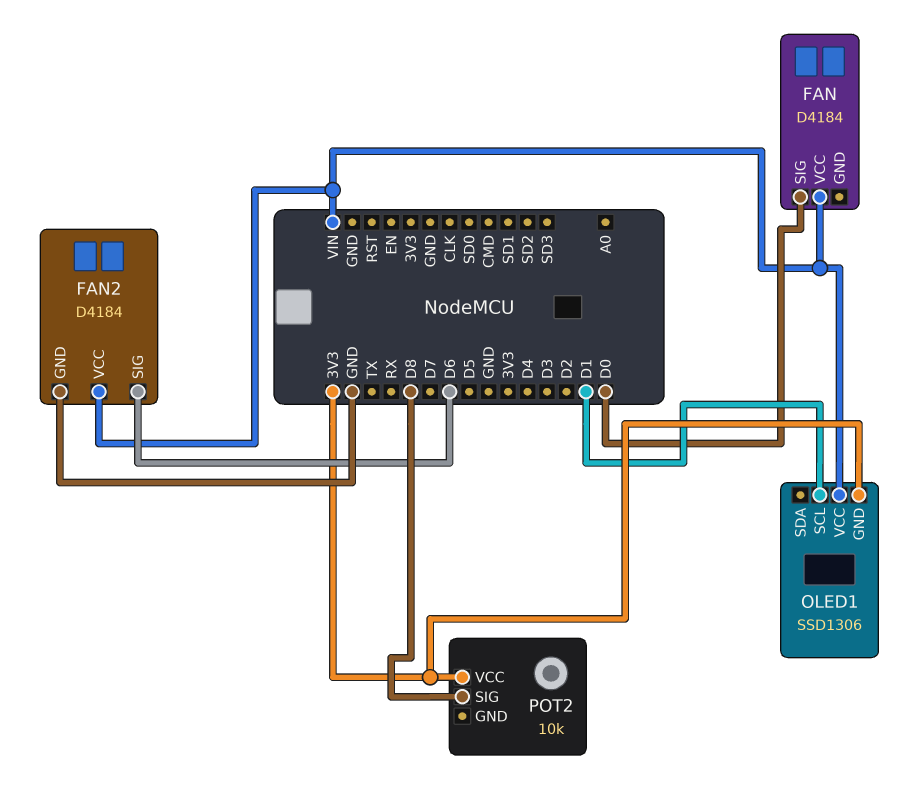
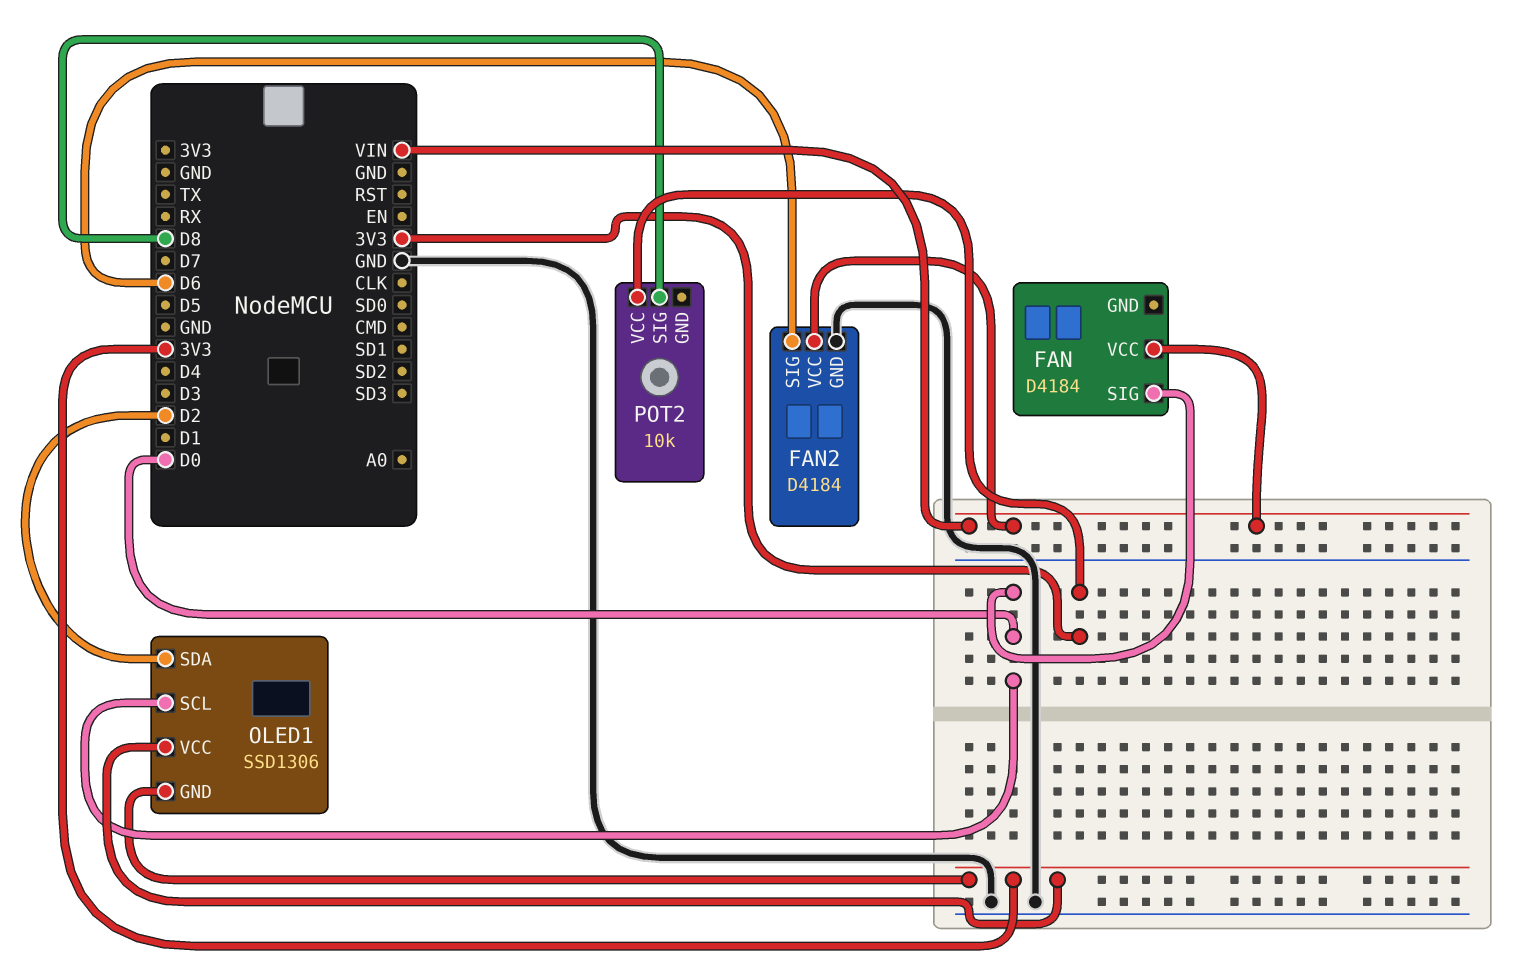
OLED1 pin SCL: D1 -> D0
OLED1 pin SDA: none -> D2
OLED1 pin VCC: VIN -> 3V3

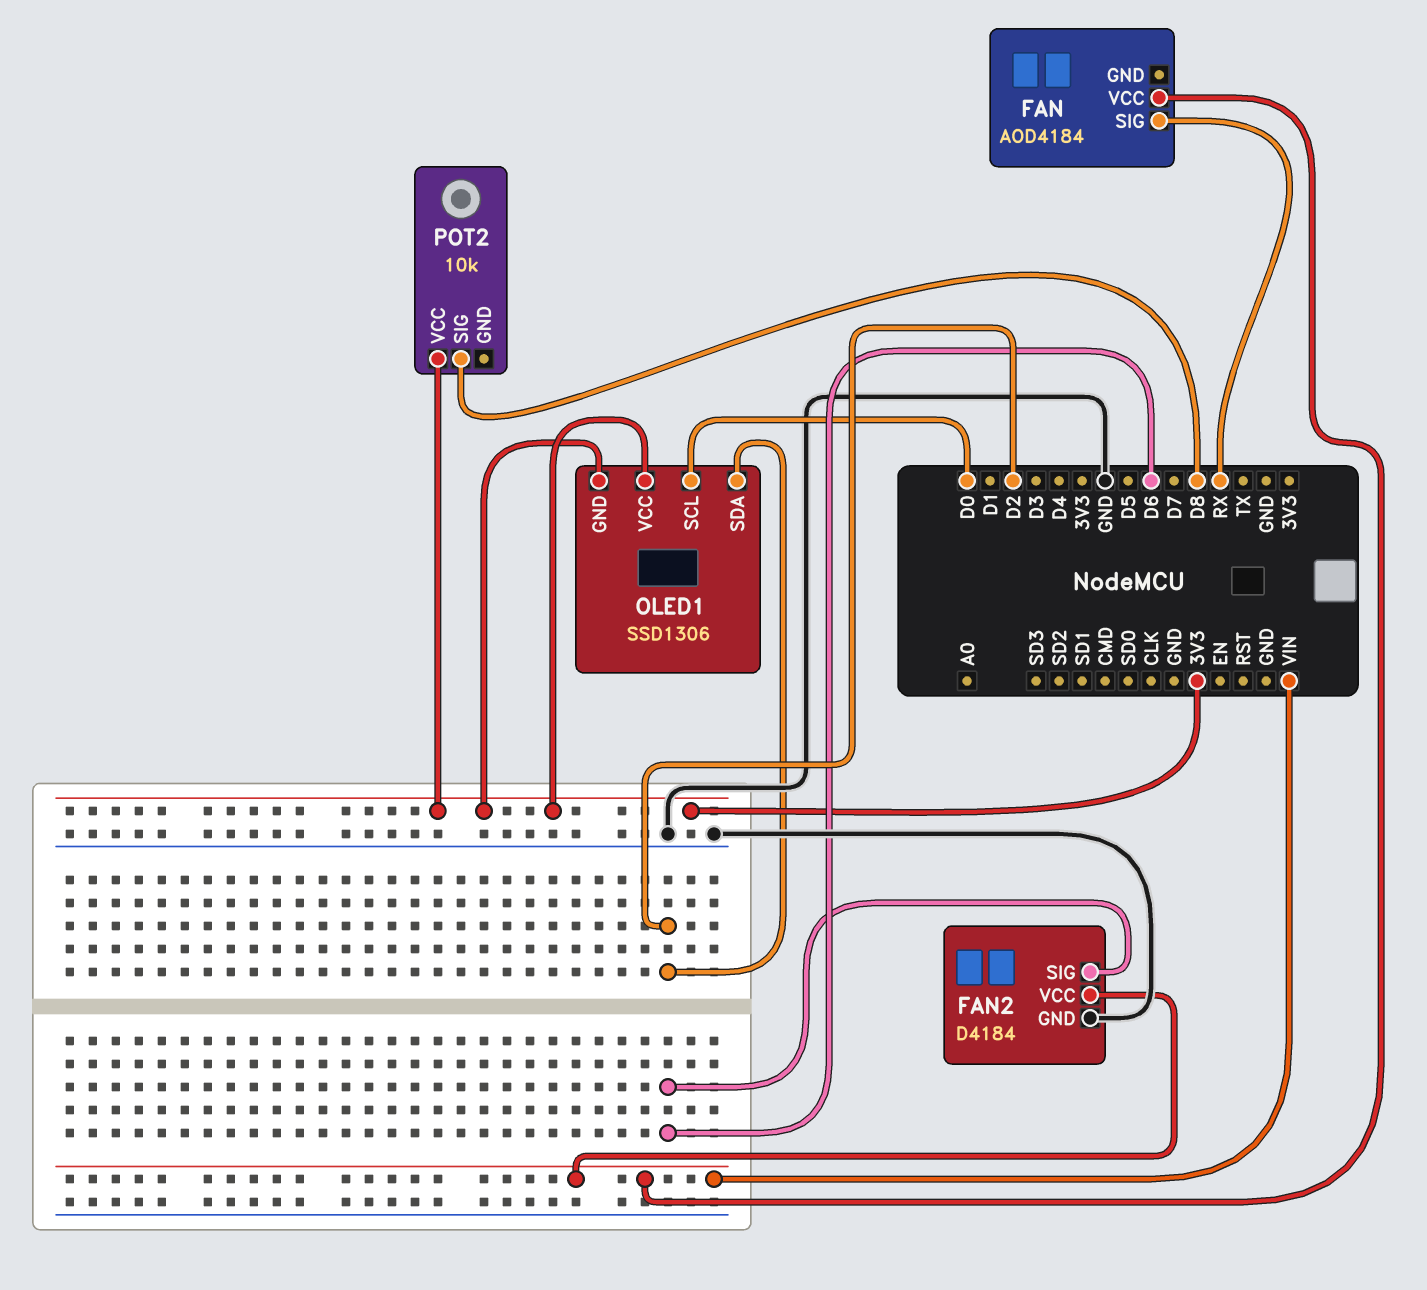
FAN: D4184 -> AOD4184
FAN pin SIG: D0 -> RX

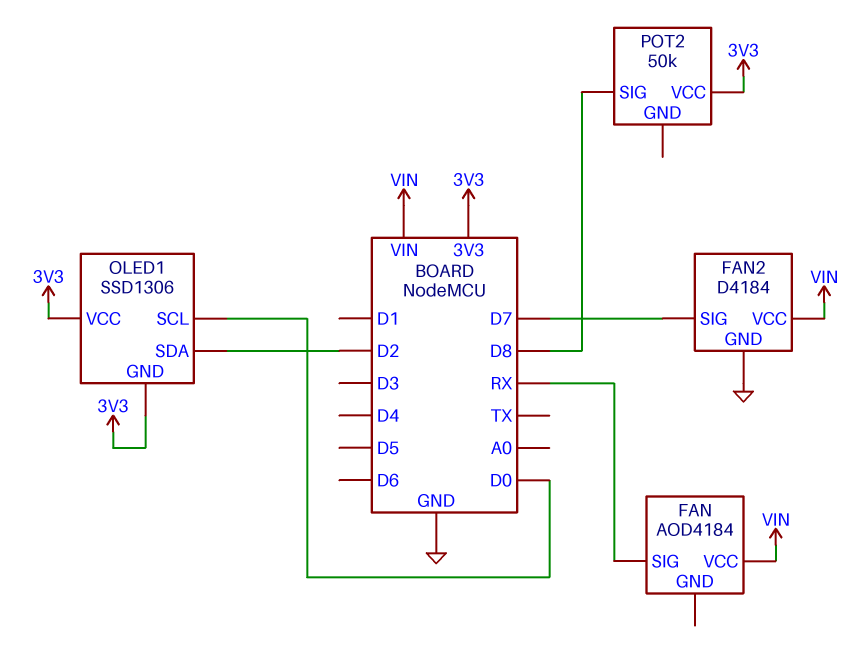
FAN2 pin SIG: D6 -> D7
POT2: 10k -> 50k

